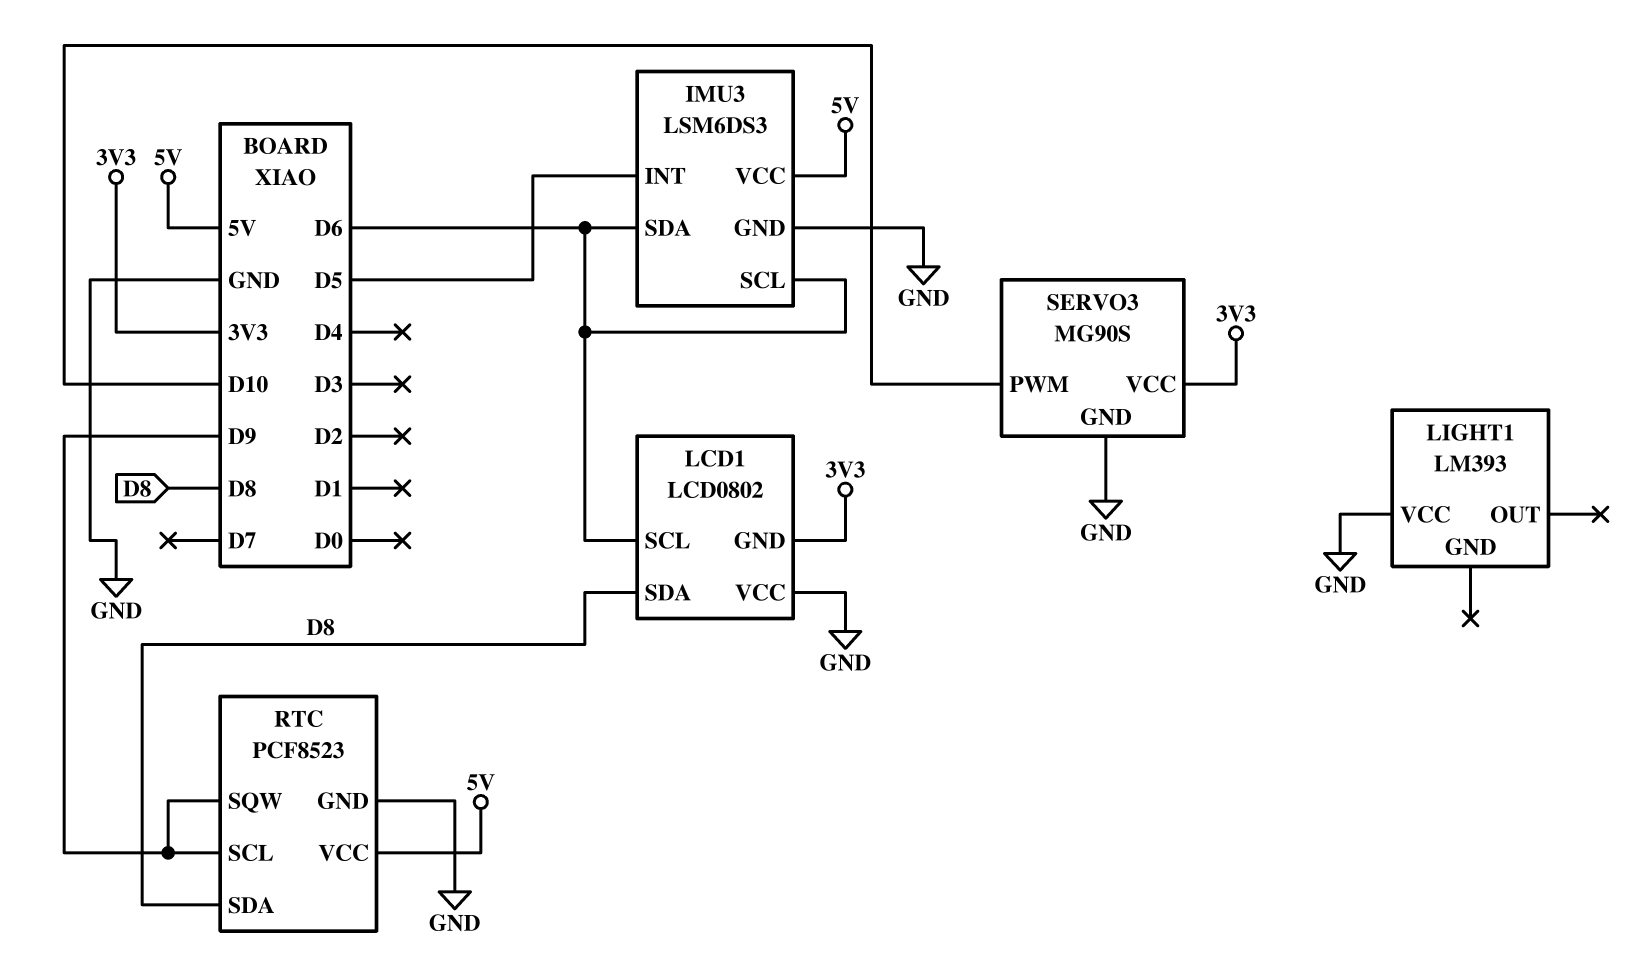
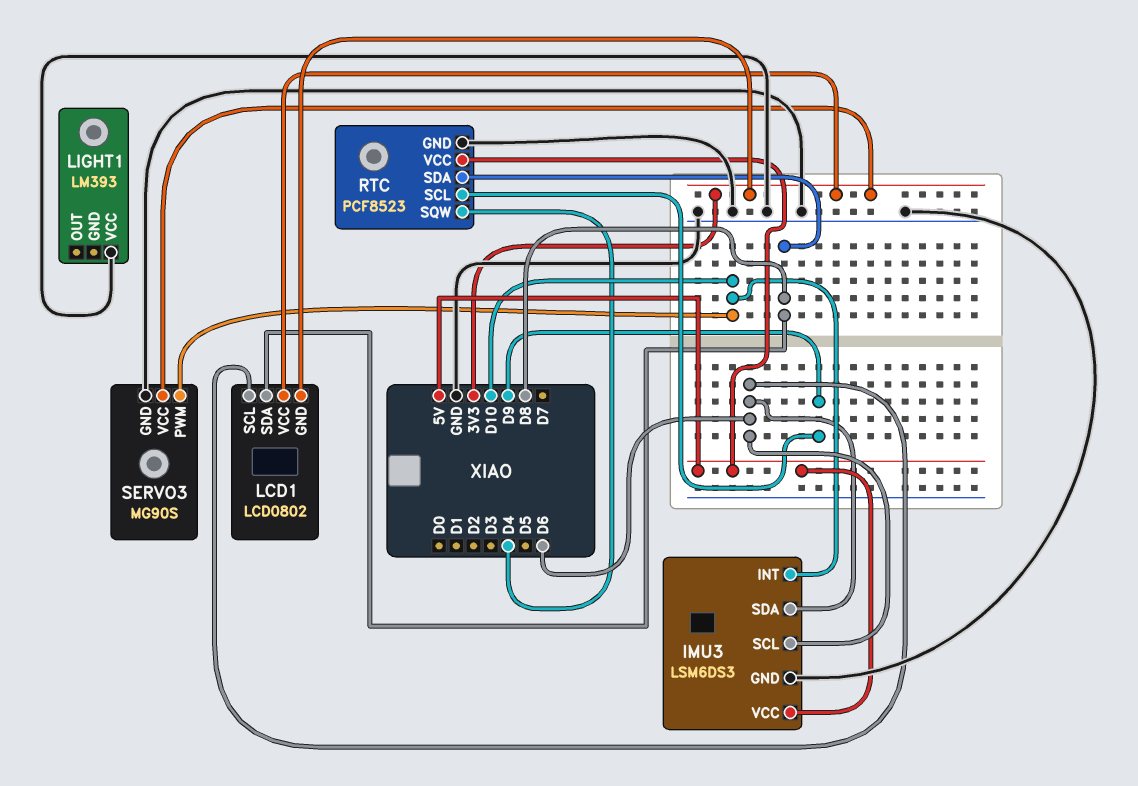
IMU3 pin INT: D5 -> D10
LCD1 pin VCC: GND -> 3V3
RTC pin SQW: D9 -> D4

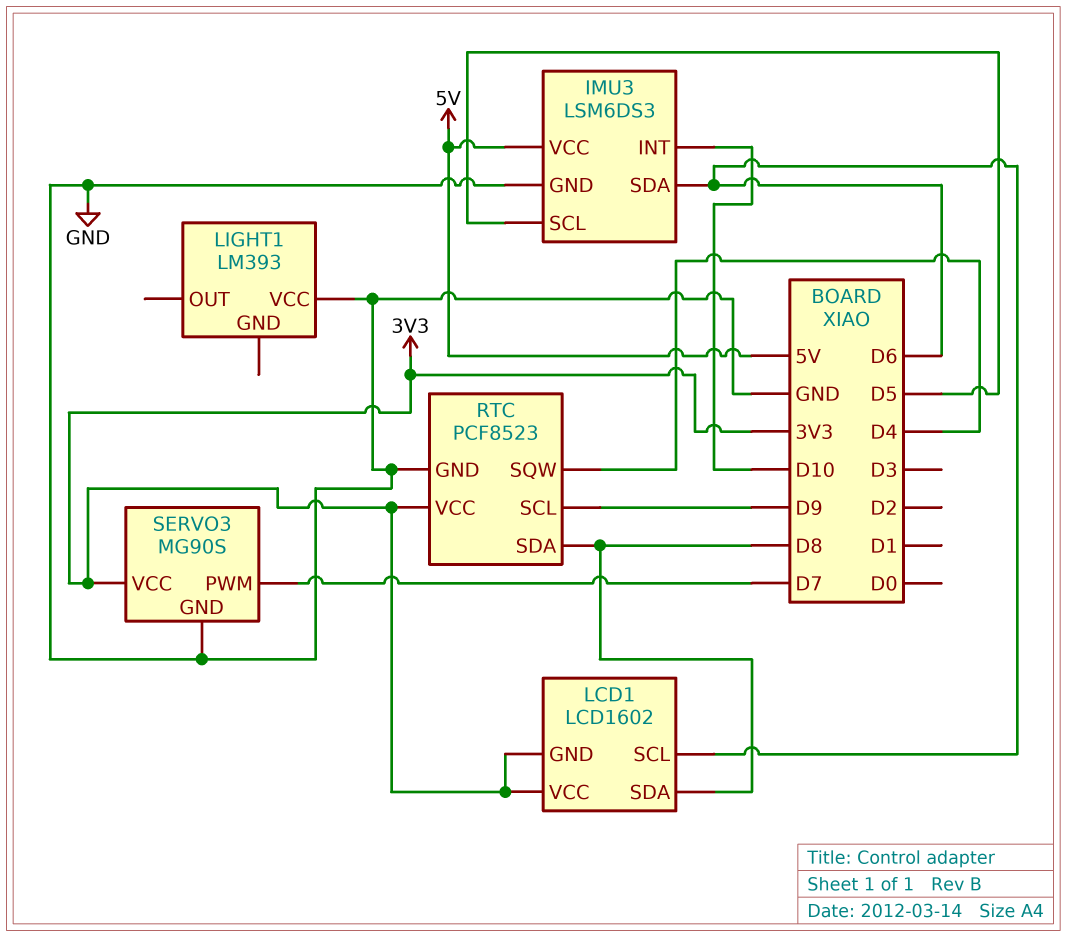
IMU3 pin SCL: D6 -> D5
LCD1: LCD0802 -> LCD1602
RTC pin VCC: 5V -> 3V3
SERVO3 pin PWM: D10 -> D7

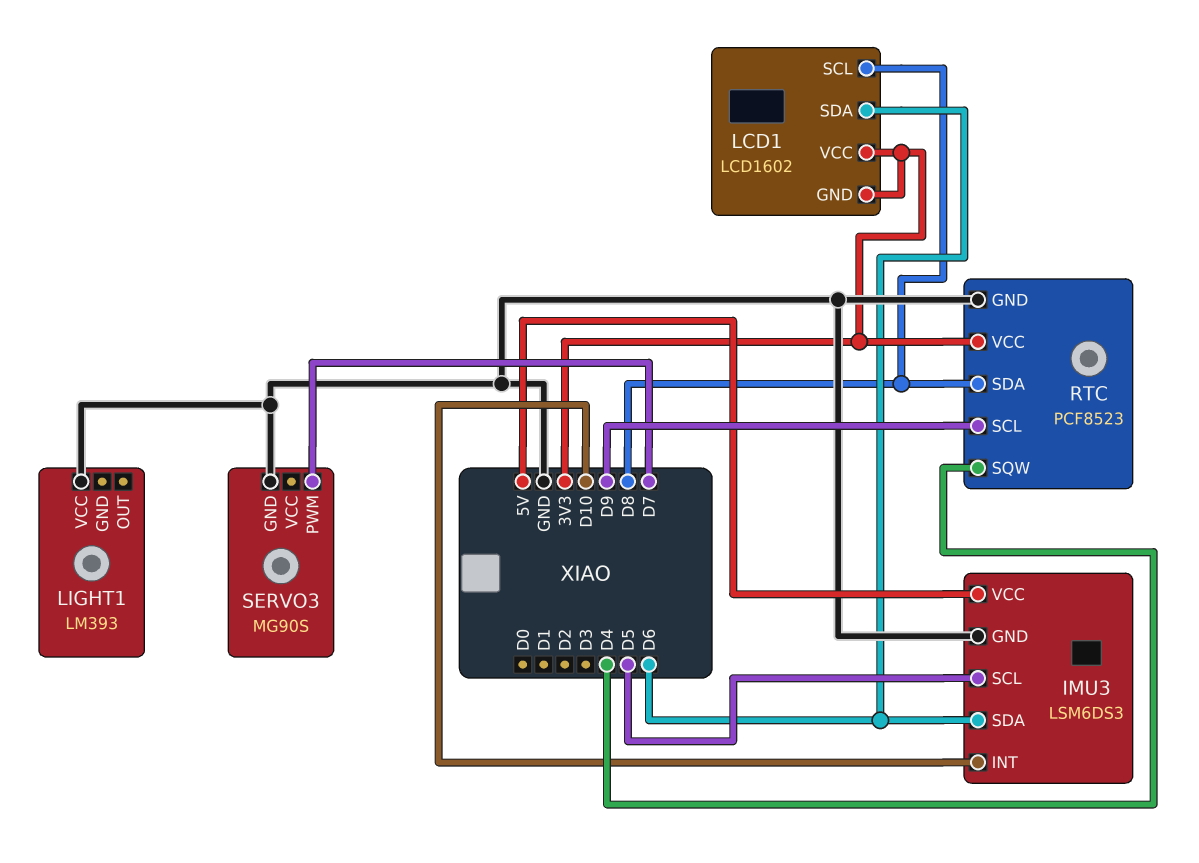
LCD1 pin SCL: D6 -> D8
LCD1 pin SDA: D8 -> D6
SERVO3 pin VCC: 3V3 -> none

